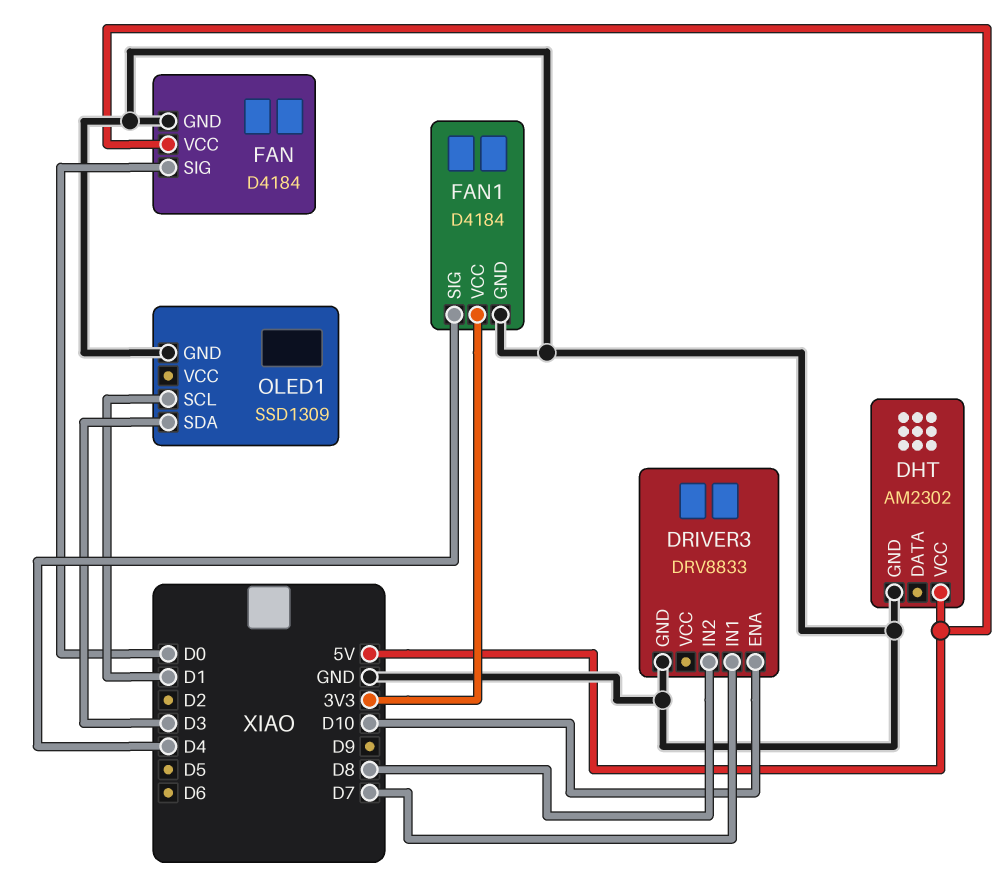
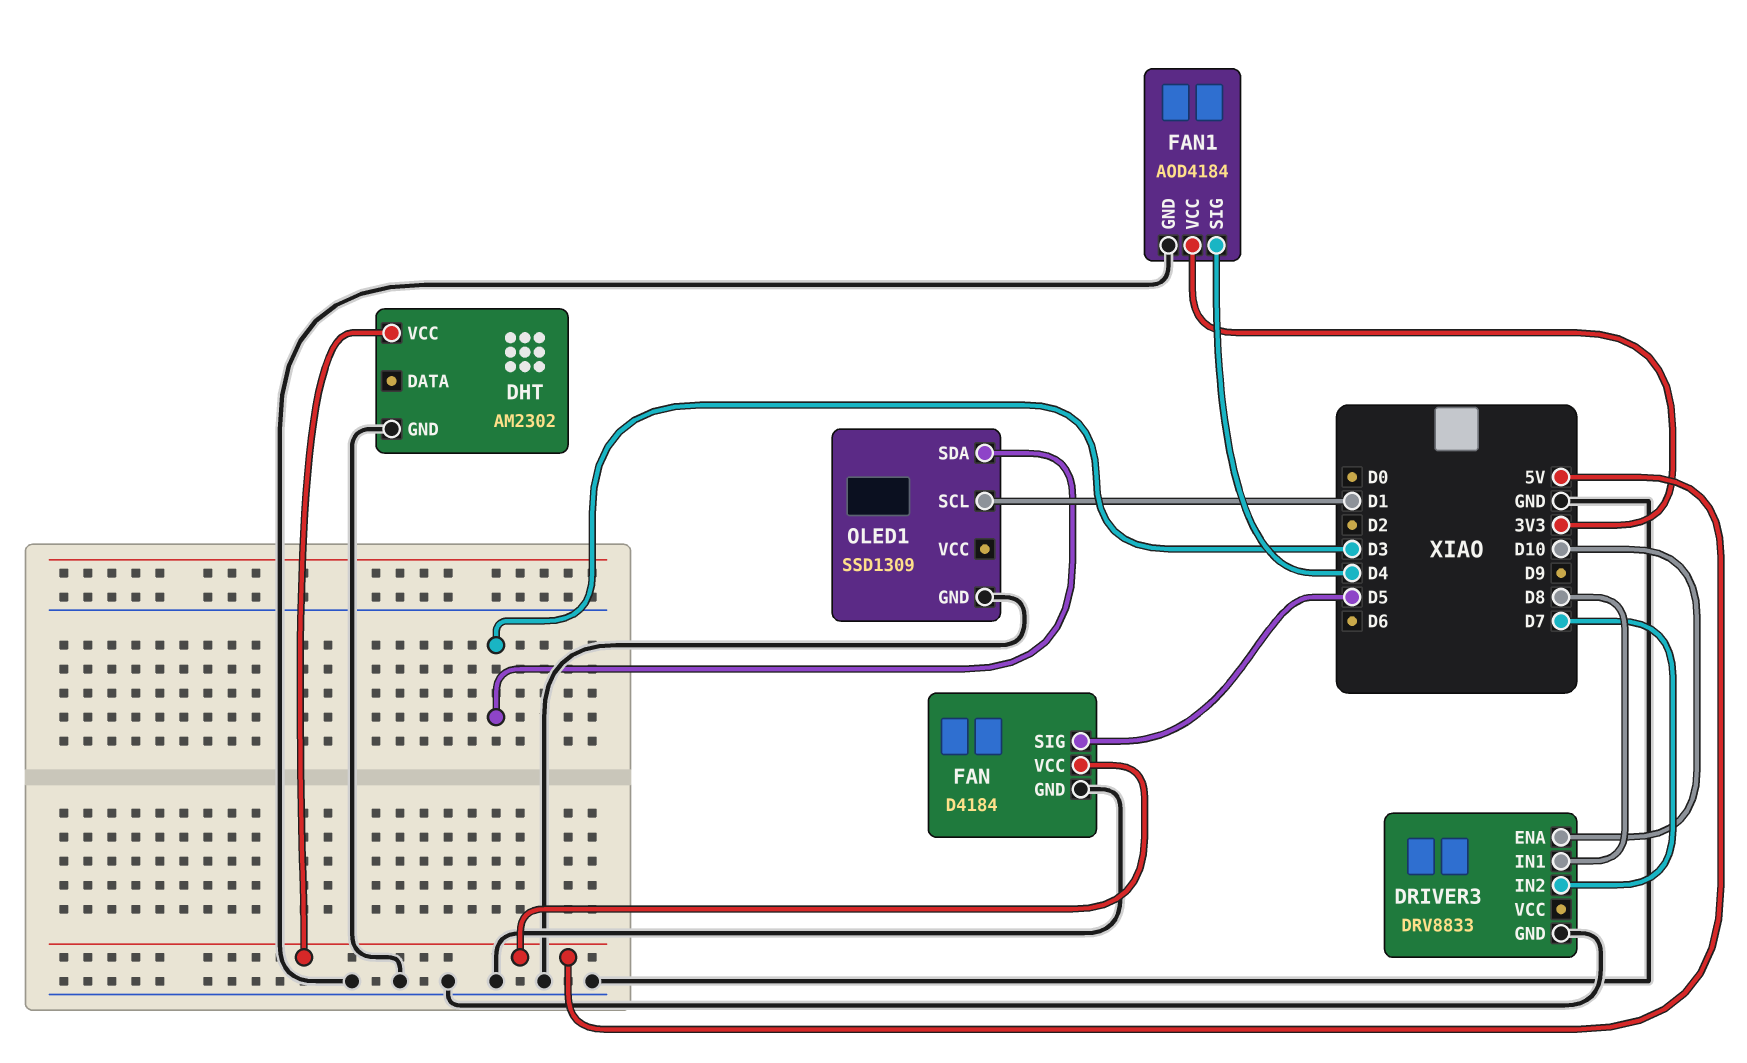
DRIVER3 pin IN1: D7 -> D8
DRIVER3 pin IN2: D8 -> D7
FAN pin SIG: D0 -> D5
FAN1: D4184 -> AOD4184

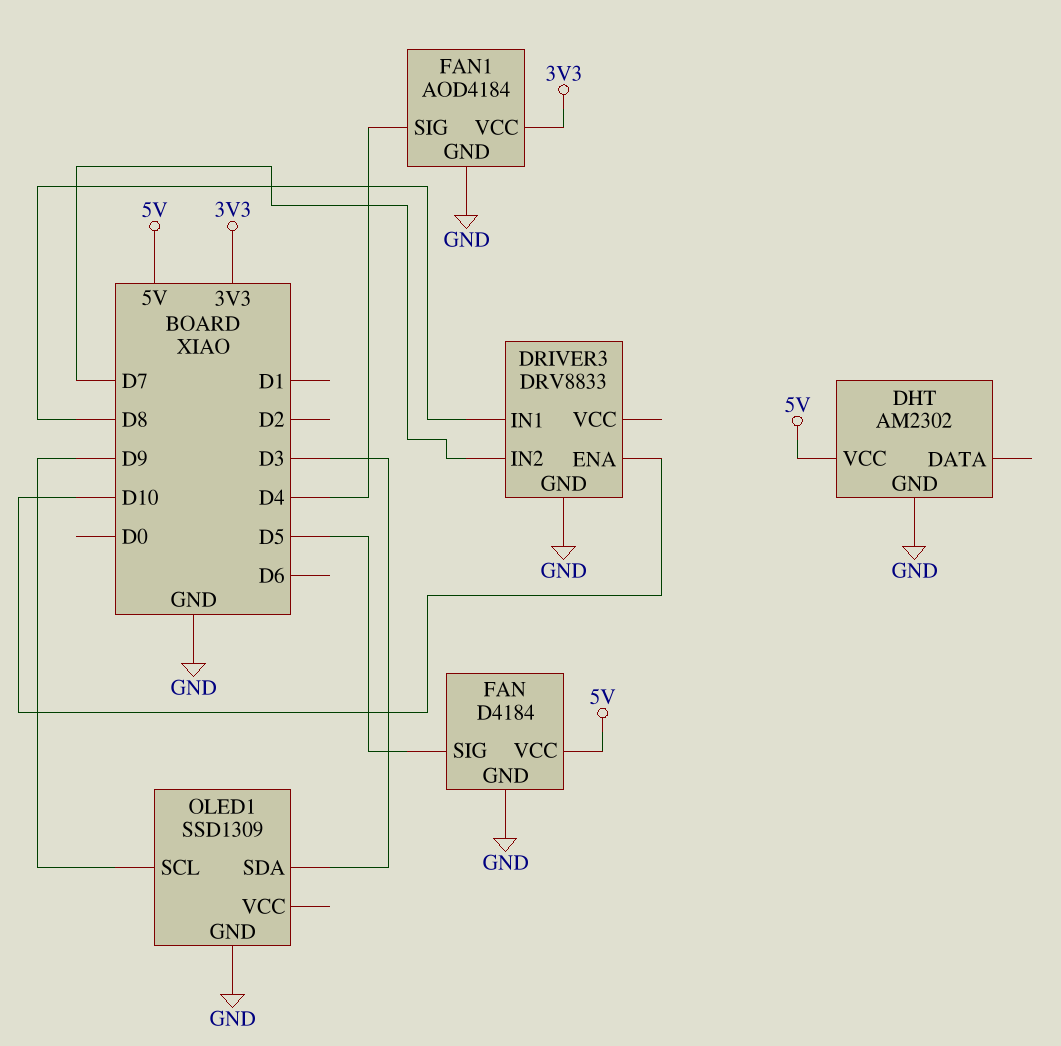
OLED1 pin SCL: D1 -> D9

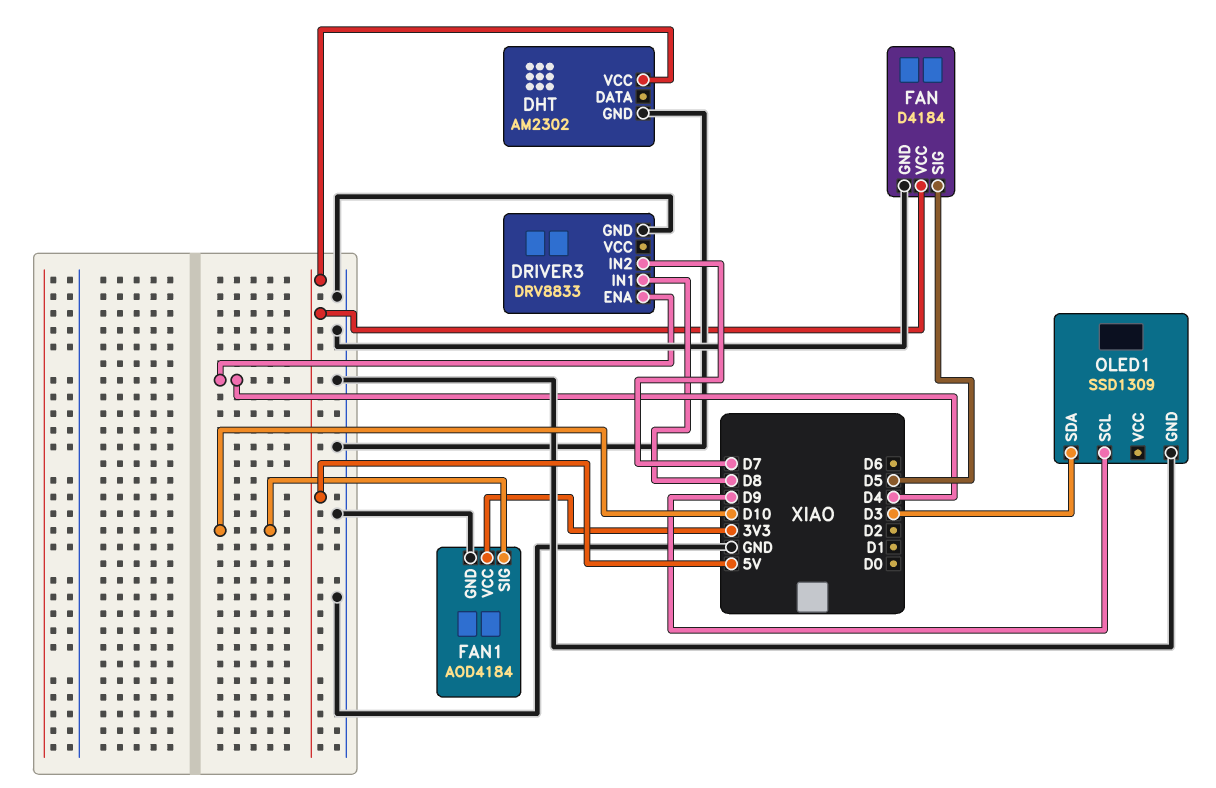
DRIVER3 pin ENA: D10 -> D4
FAN1 pin SIG: D4 -> D10

